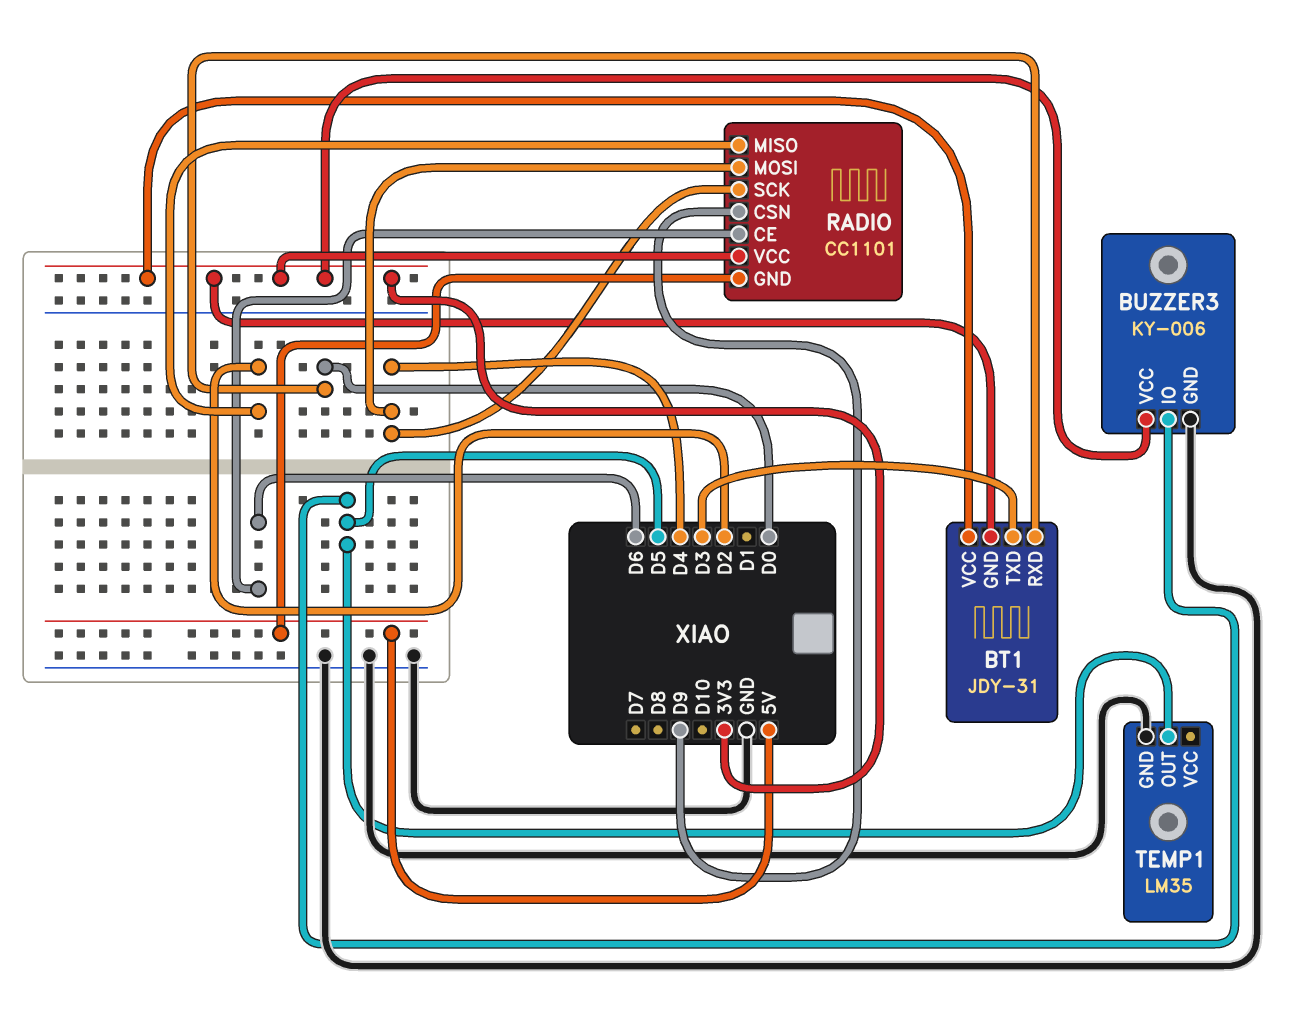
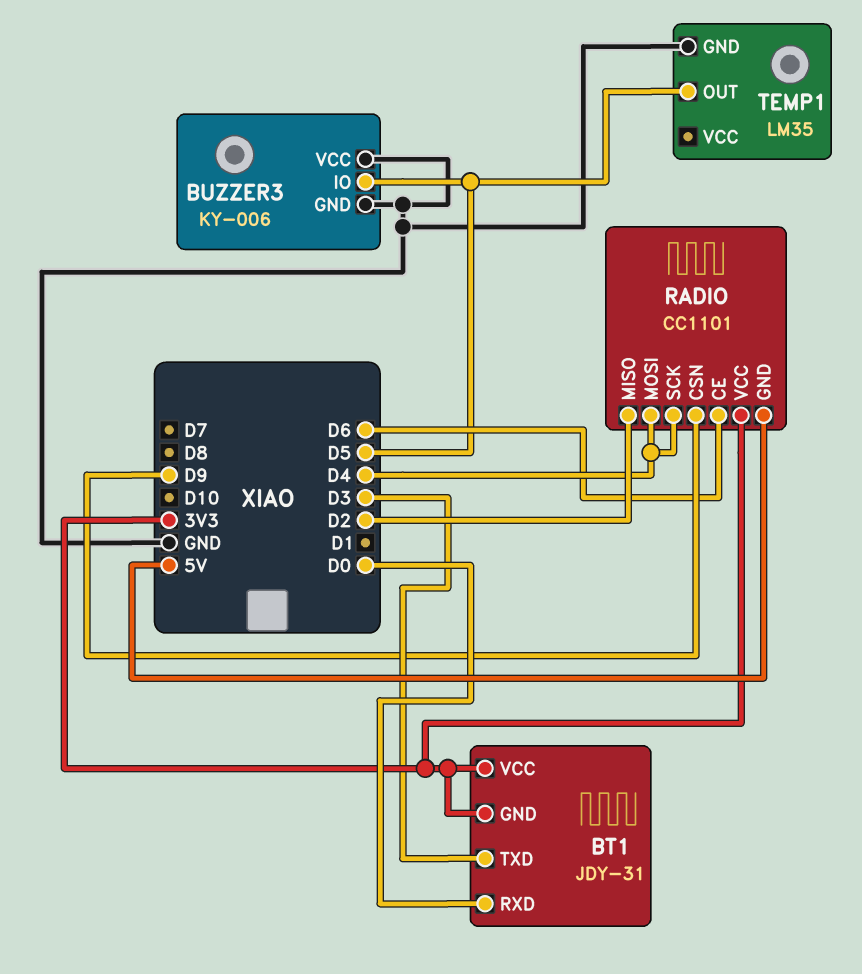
BUZZER3 pin VCC: 3V3 -> GND

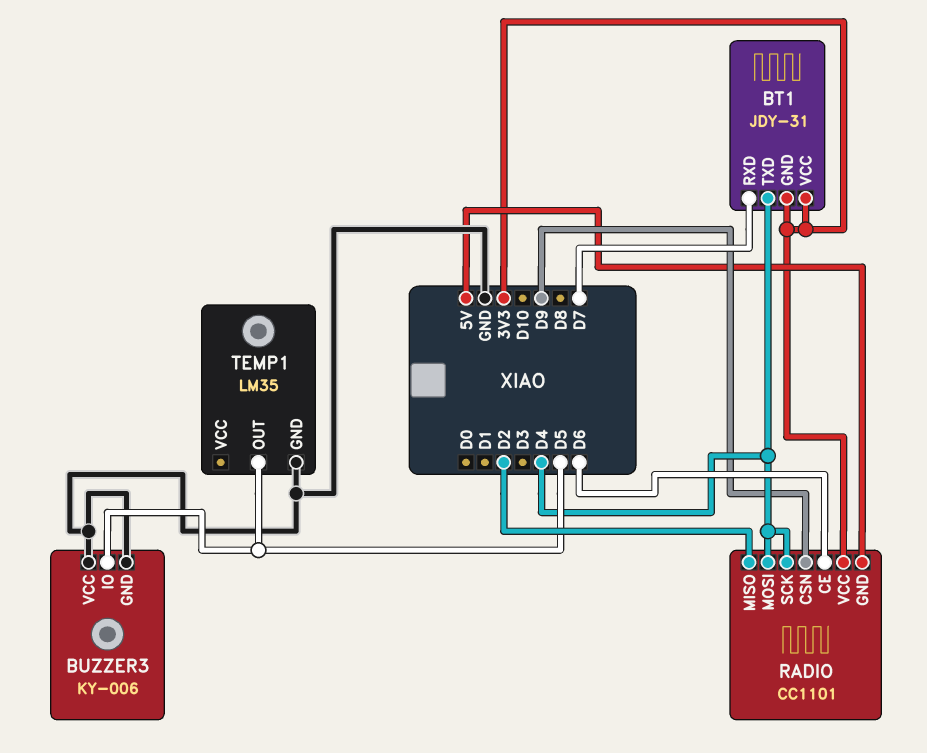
BT1 pin RXD: D0 -> D7
BT1 pin TXD: D3 -> D4

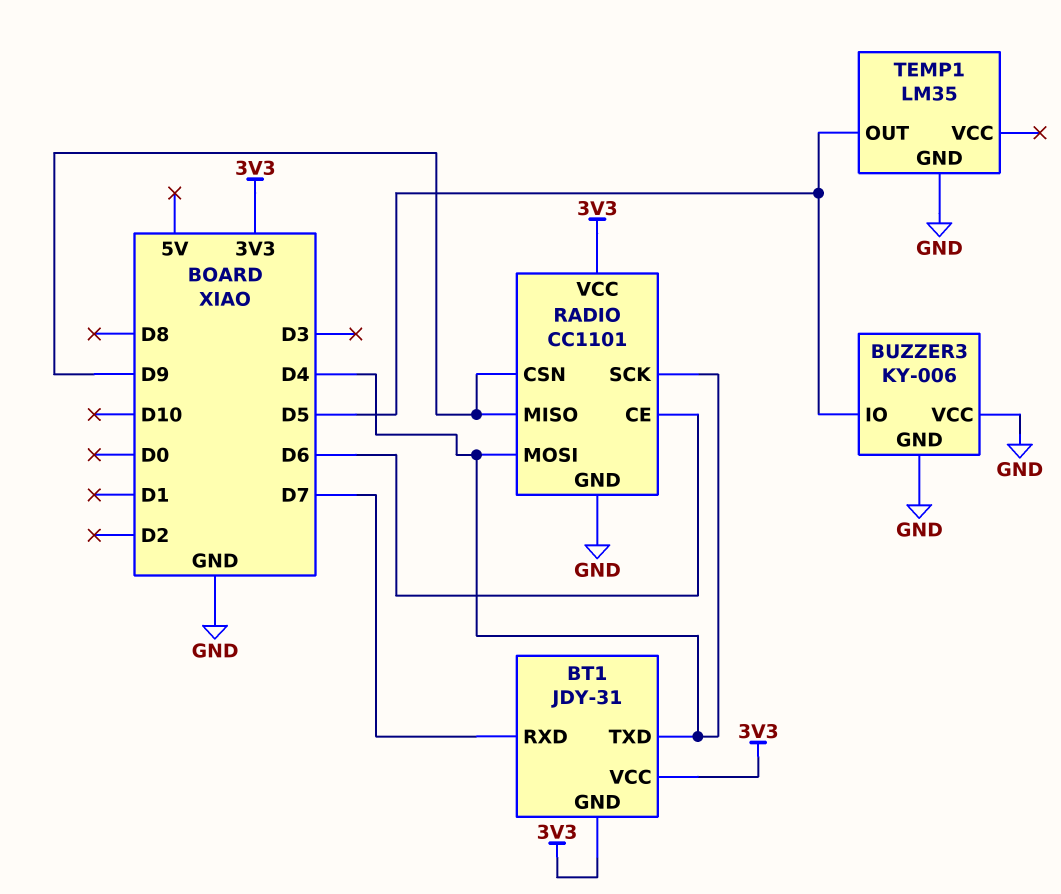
RADIO pin GND: 5V -> GND
RADIO pin MISO: D2 -> D9

